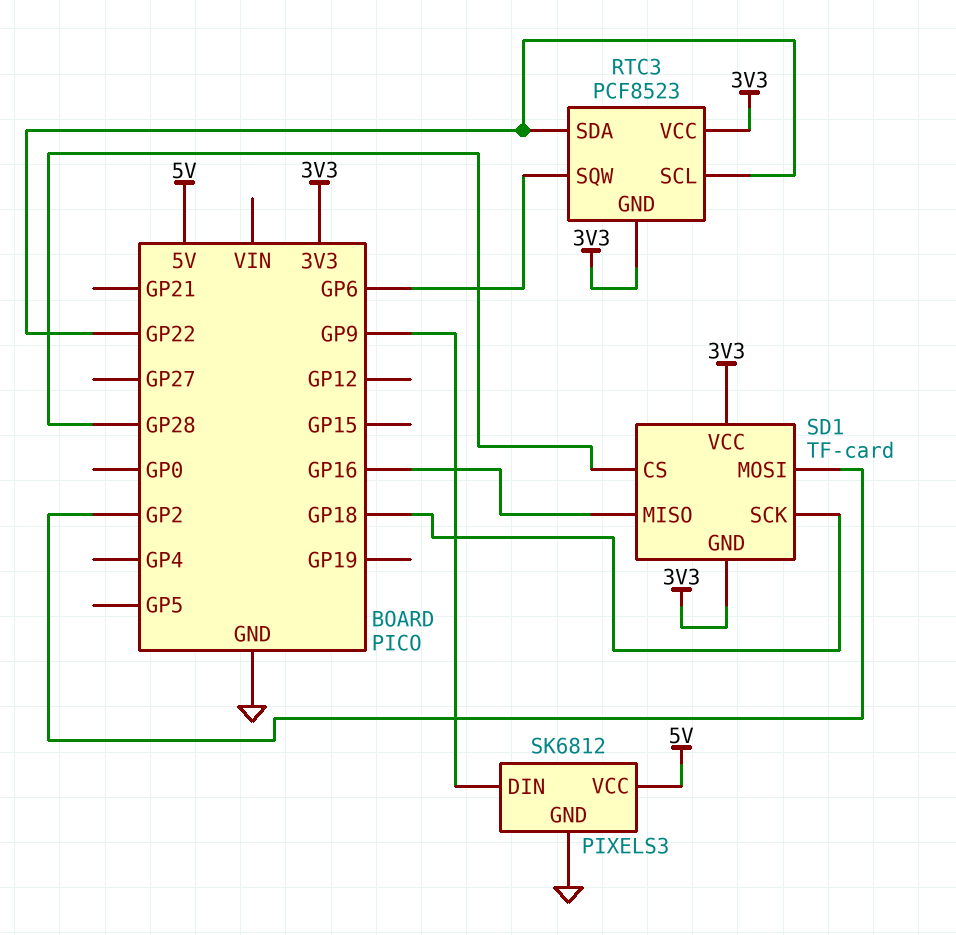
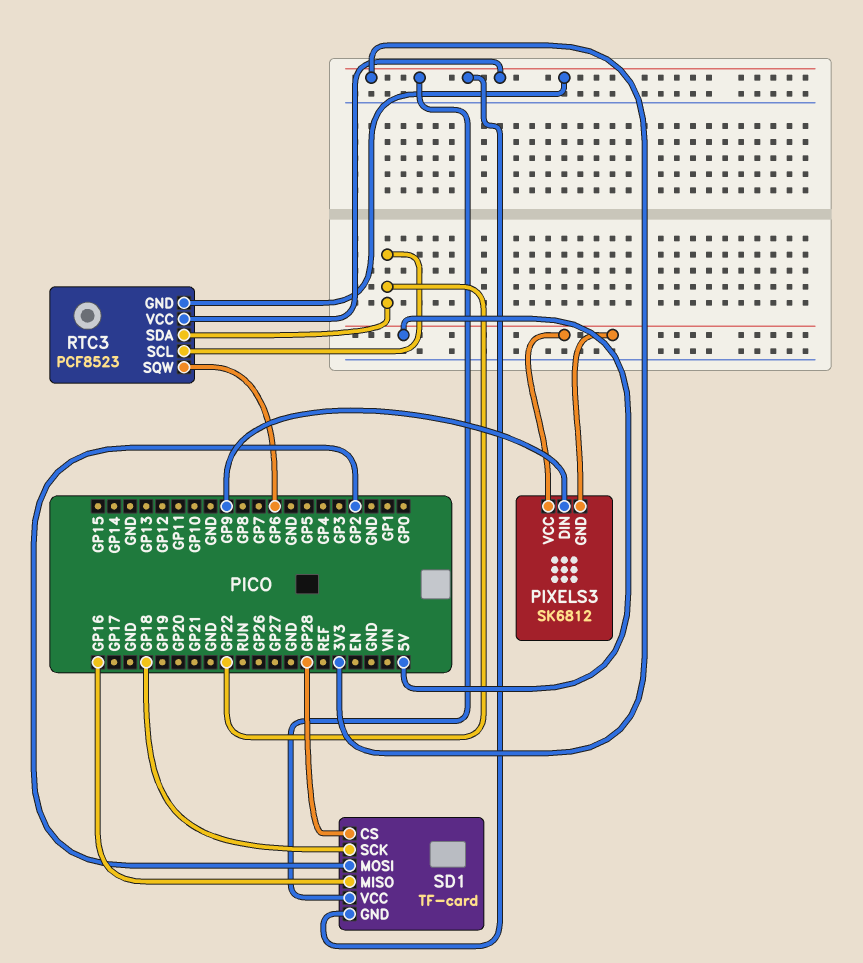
PIXELS3 pin GND: GND -> 5V

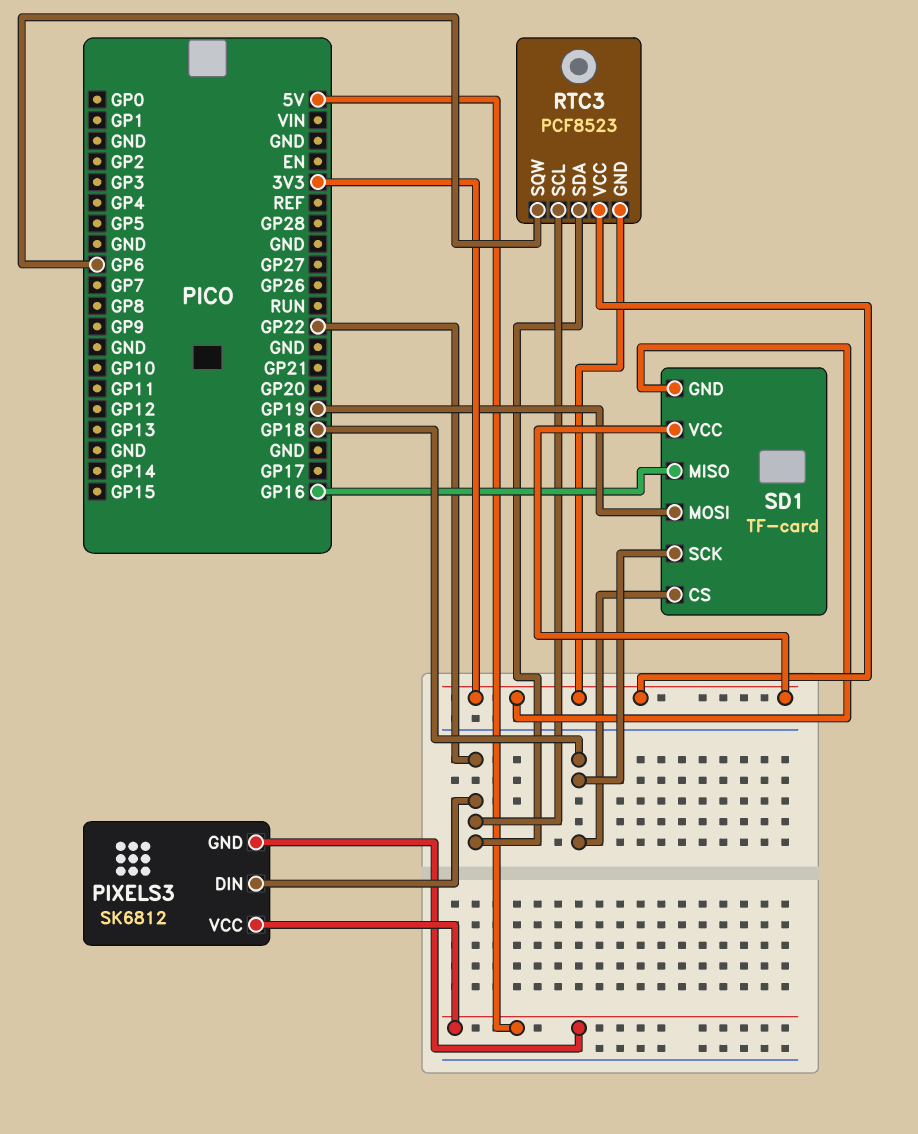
PIXELS3 pin DIN: GP9 -> GP22
SD1 pin CS: GP28 -> GP18
SD1 pin MOSI: GP2 -> GP19

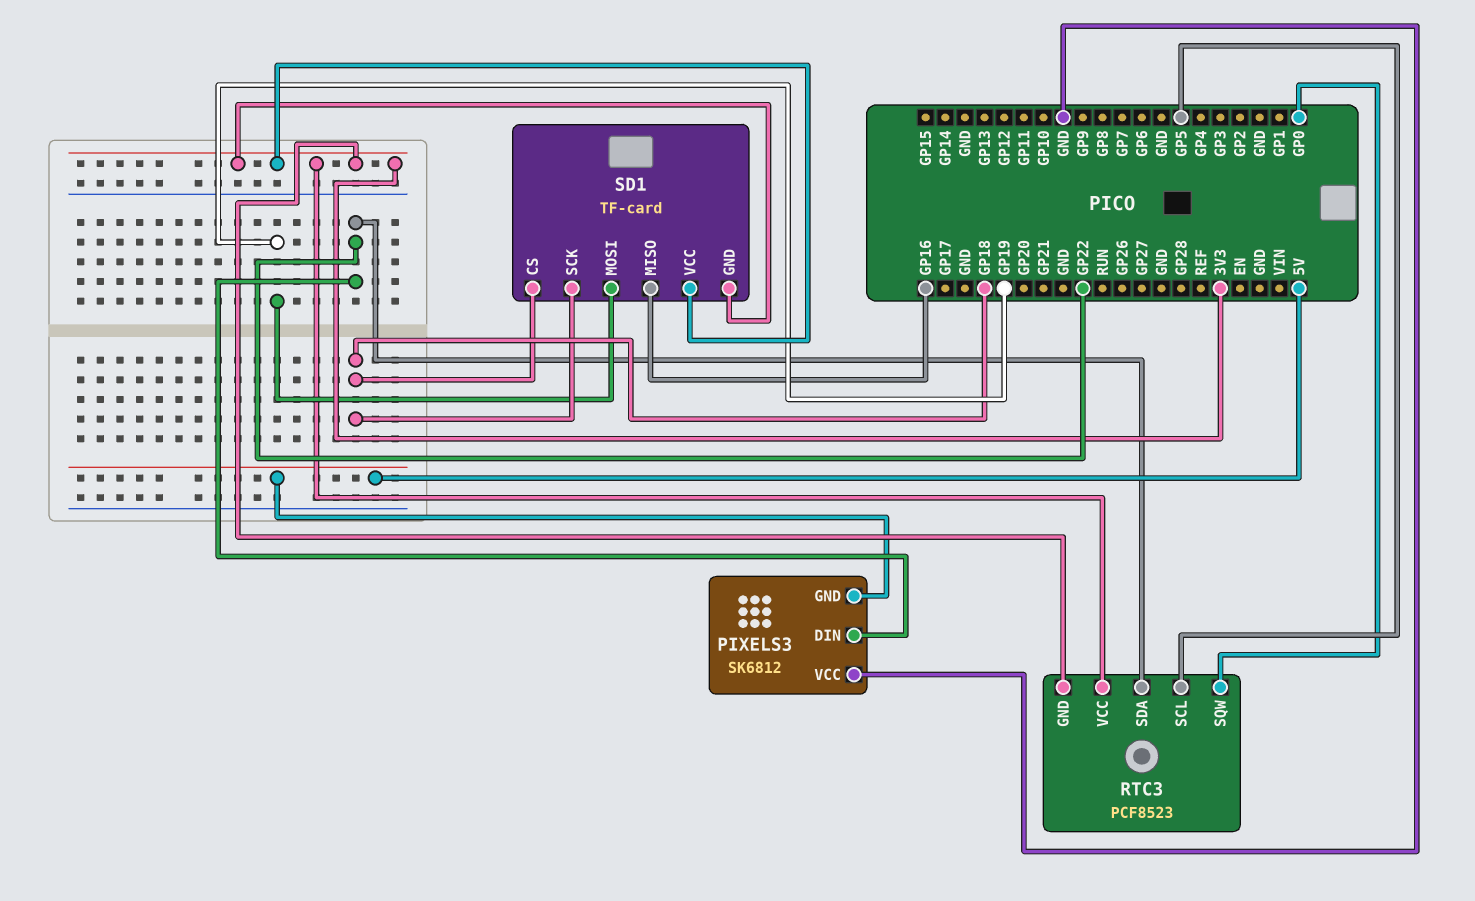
PIXELS3 pin VCC: 5V -> GND
RTC3 pin SCL: GP22 -> GP5
RTC3 pin SQW: GP6 -> GP0

